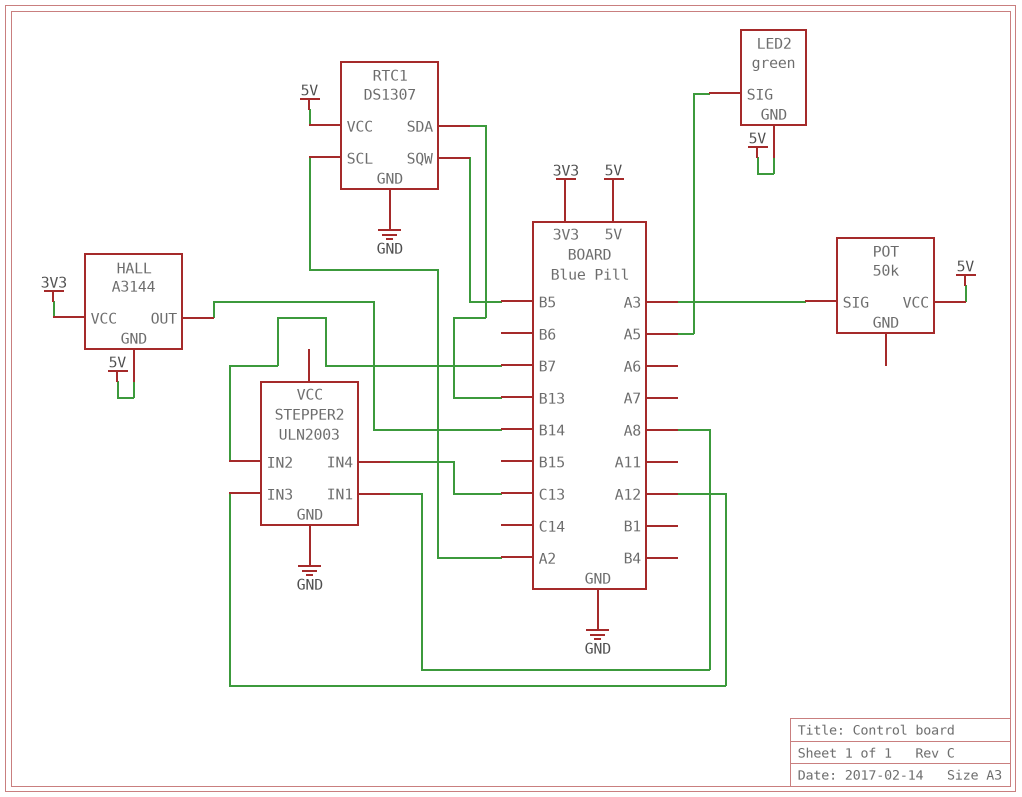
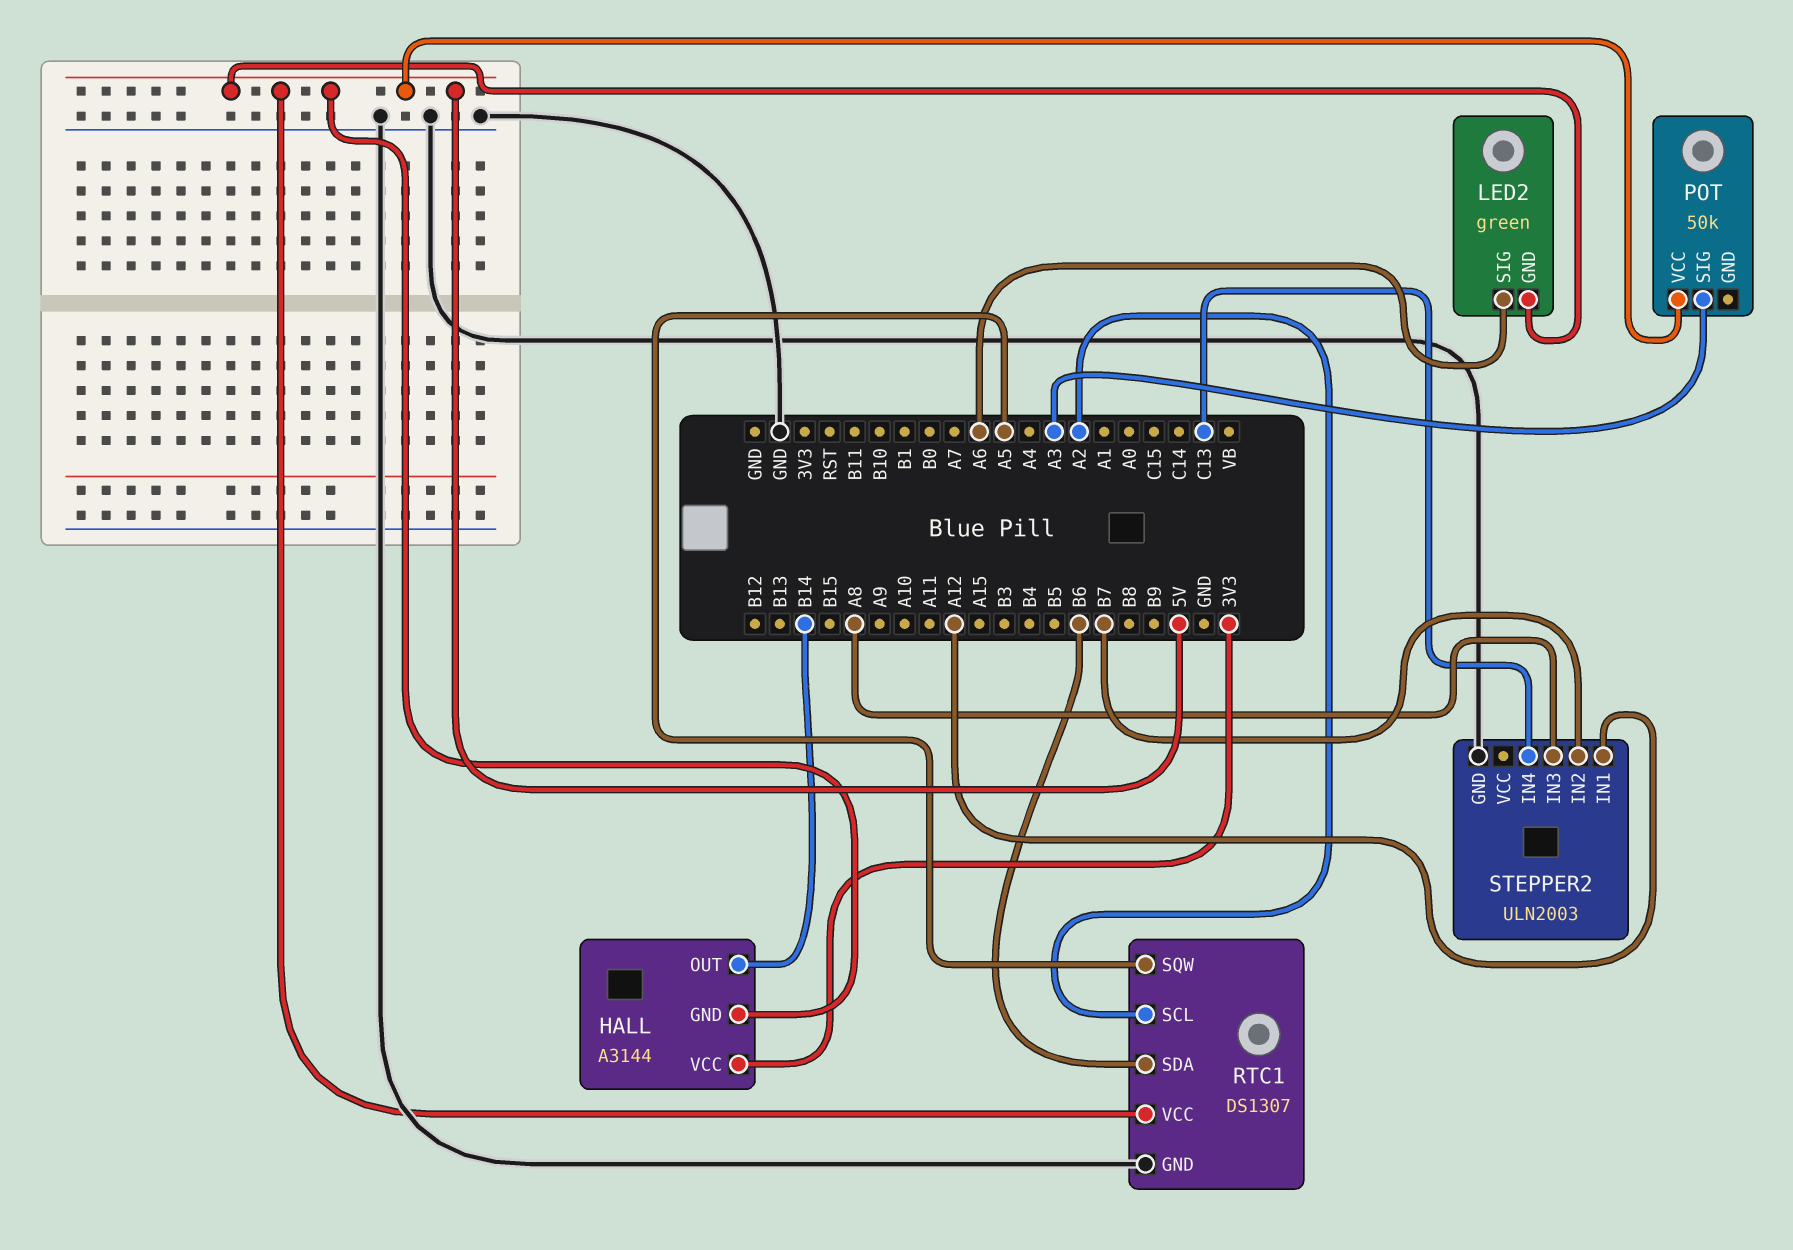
LED2 pin SIG: A5 -> A6
RTC1 pin SDA: B13 -> B6
RTC1 pin SQW: B5 -> A5
STEPPER2 pin IN1: A8 -> A12
STEPPER2 pin IN3: A12 -> A8

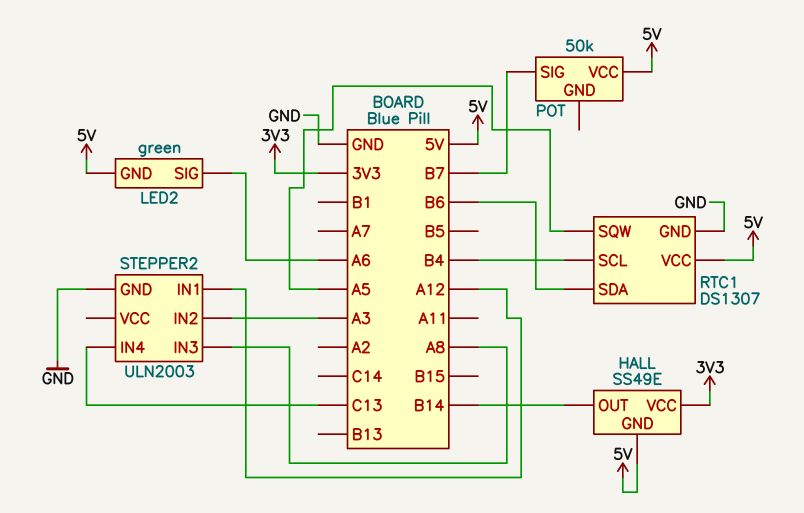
HALL: A3144 -> SS49E
POT pin SIG: A3 -> B7
RTC1 pin SCL: A2 -> B4
STEPPER2 pin IN2: B7 -> A3

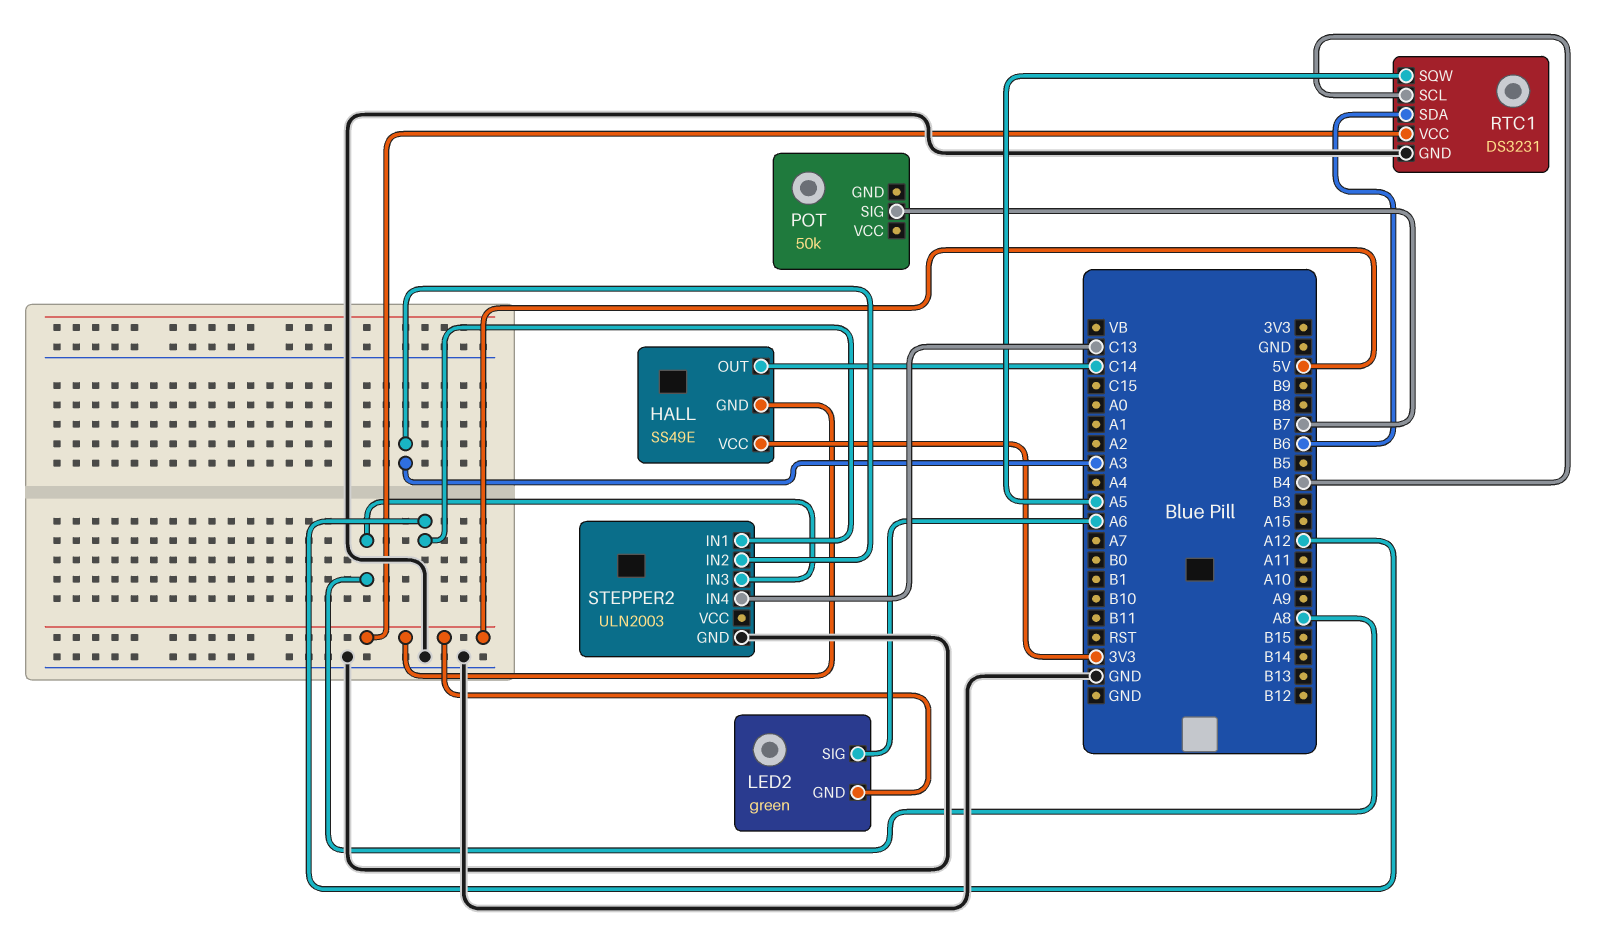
HALL pin OUT: B14 -> C14
POT pin VCC: 5V -> none
RTC1: DS1307 -> DS3231

